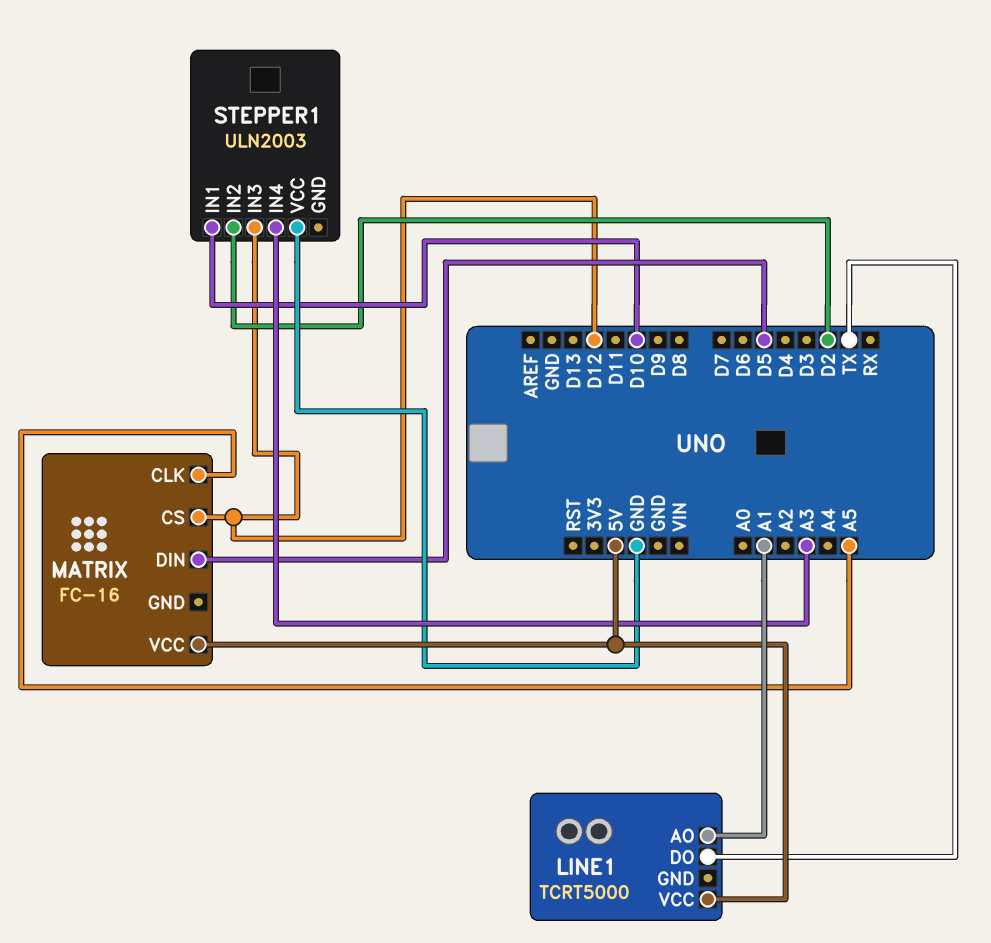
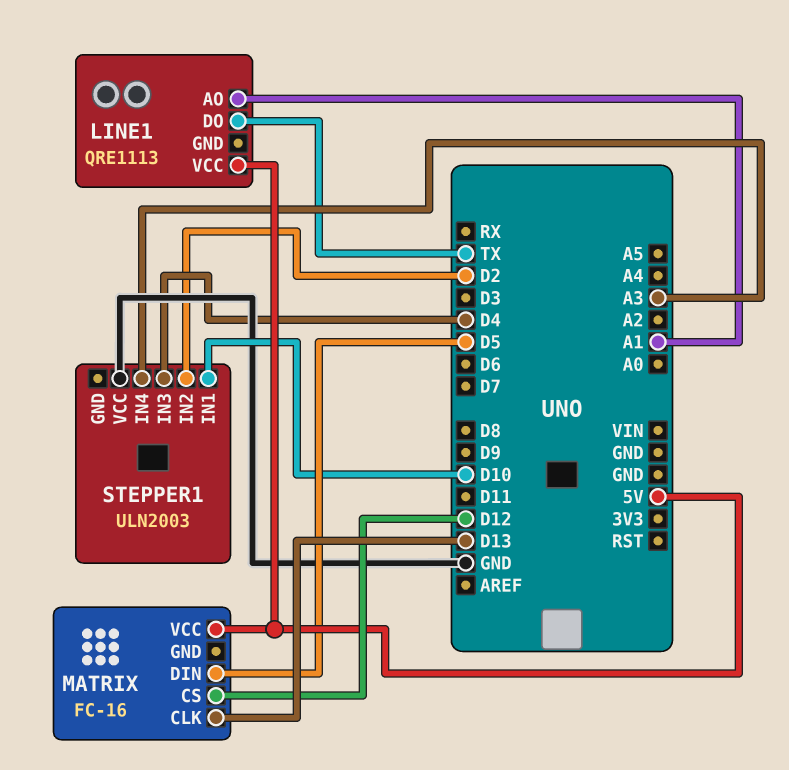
LINE1: TCRT5000 -> QRE1113
MATRIX pin CLK: A5 -> D13
STEPPER1 pin IN3: D12 -> D4

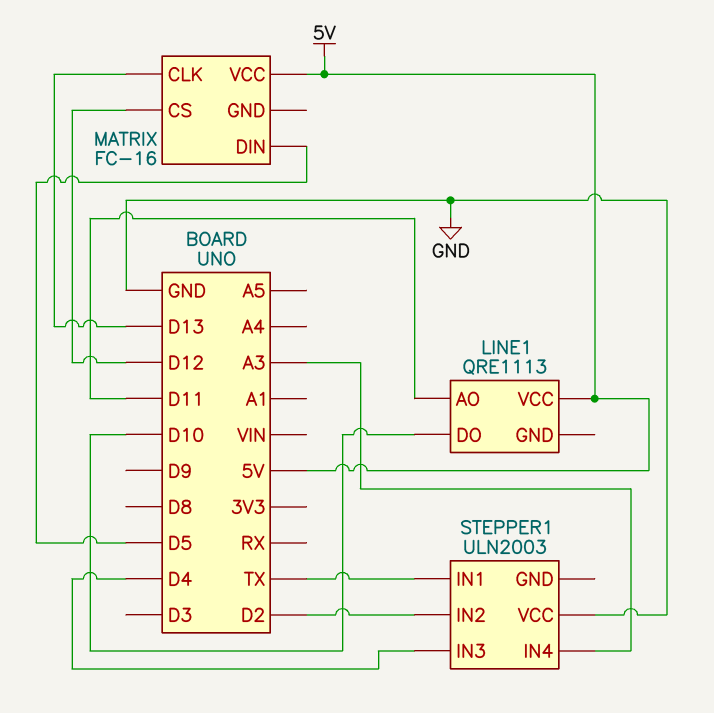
LINE1 pin AO: A1 -> D11
LINE1 pin DO: TX -> D10
STEPPER1 pin IN1: D10 -> TX

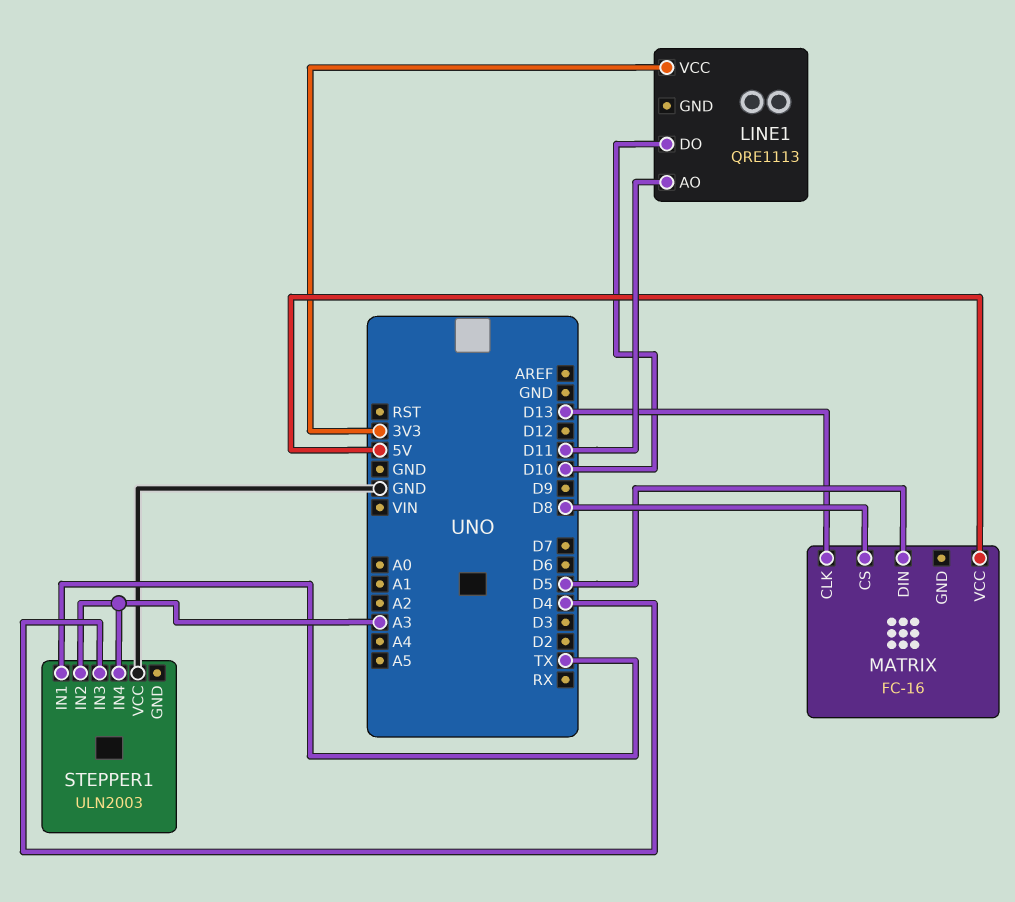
LINE1 pin VCC: 5V -> 3V3
MATRIX pin CS: D12 -> D8
STEPPER1 pin IN2: D2 -> A3

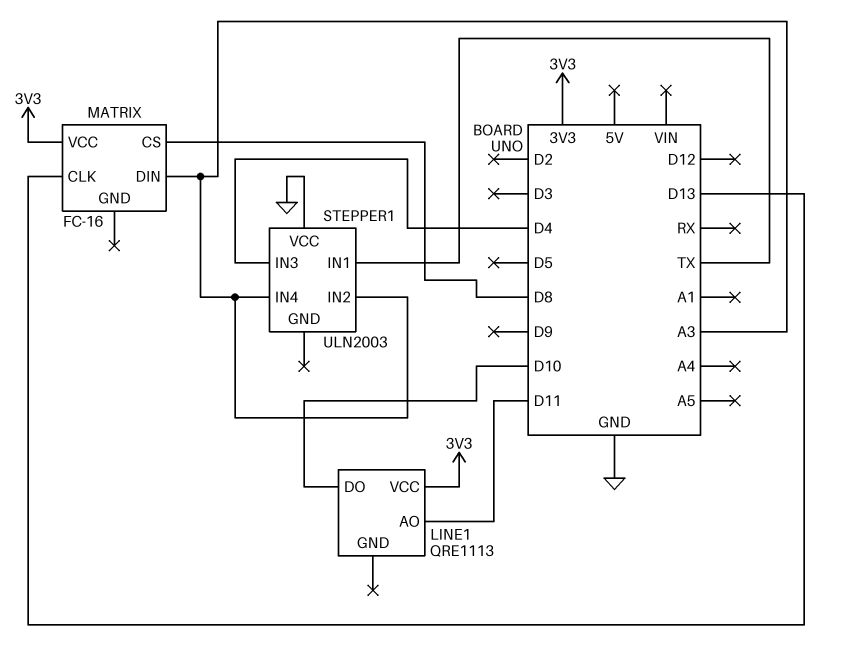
MATRIX pin DIN: D5 -> A3
MATRIX pin VCC: 5V -> 3V3

